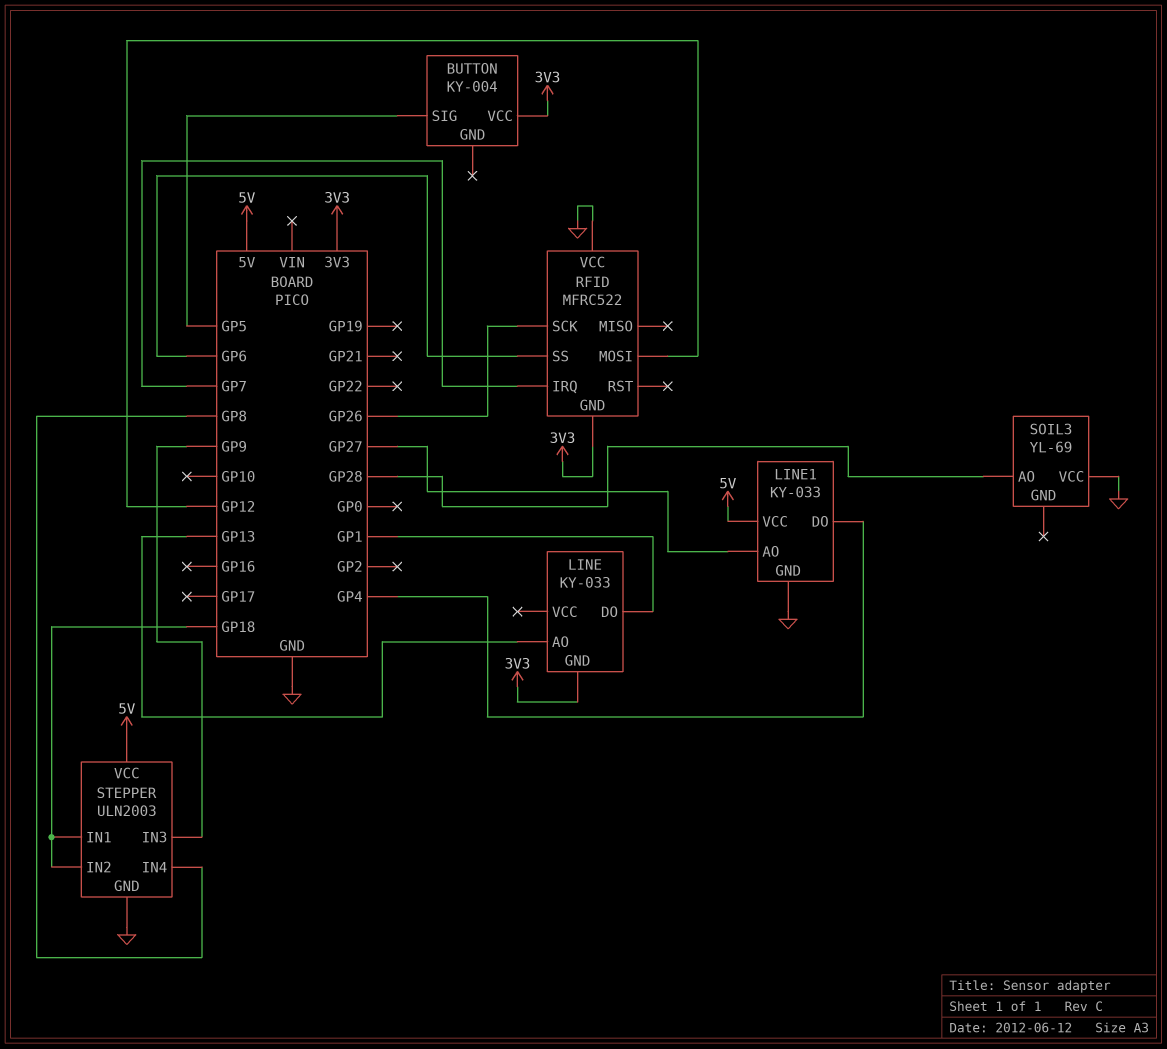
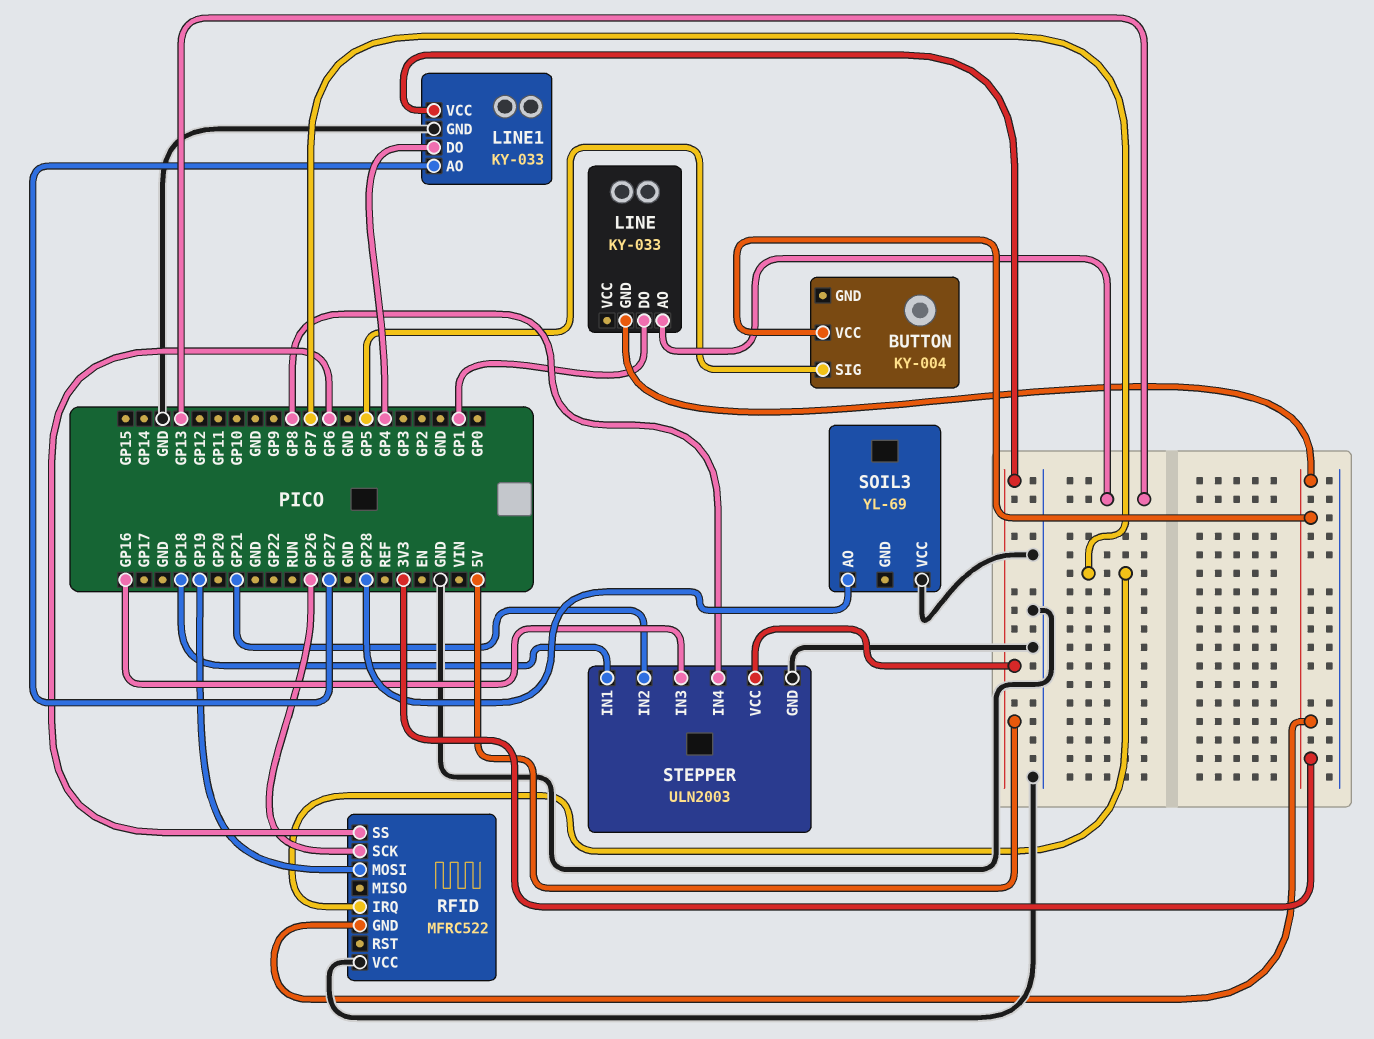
RFID pin MOSI: GP12 -> GP19
STEPPER pin IN2: GP18 -> GP21
STEPPER pin IN3: GP9 -> GP16

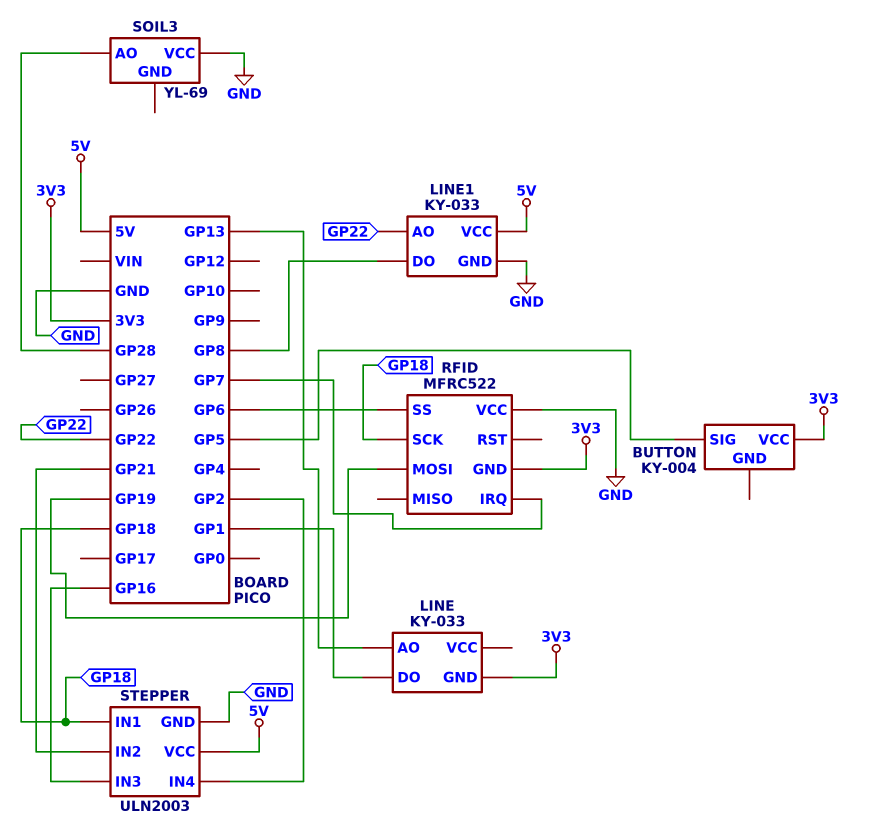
LINE1 pin AO: GP27 -> GP22
LINE1 pin DO: GP4 -> GP8
RFID pin SCK: GP26 -> GP18
STEPPER pin IN4: GP8 -> GP2

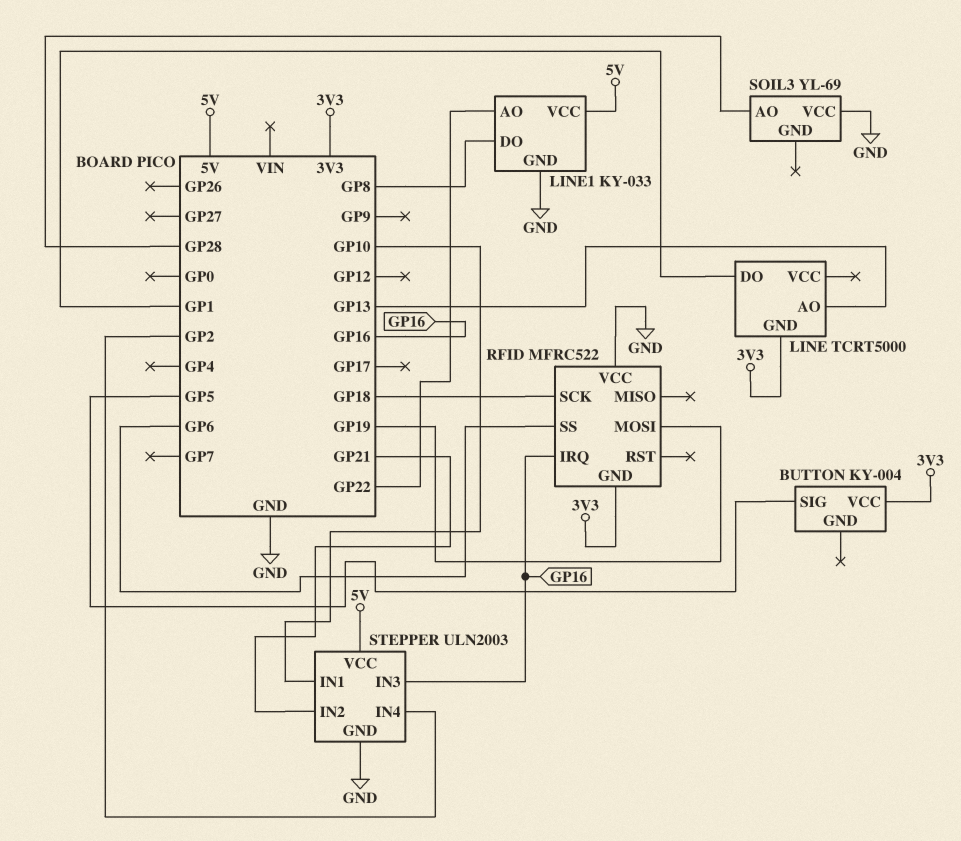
LINE: KY-033 -> TCRT5000
RFID pin IRQ: GP7 -> GP16
STEPPER pin IN1: GP18 -> GP10

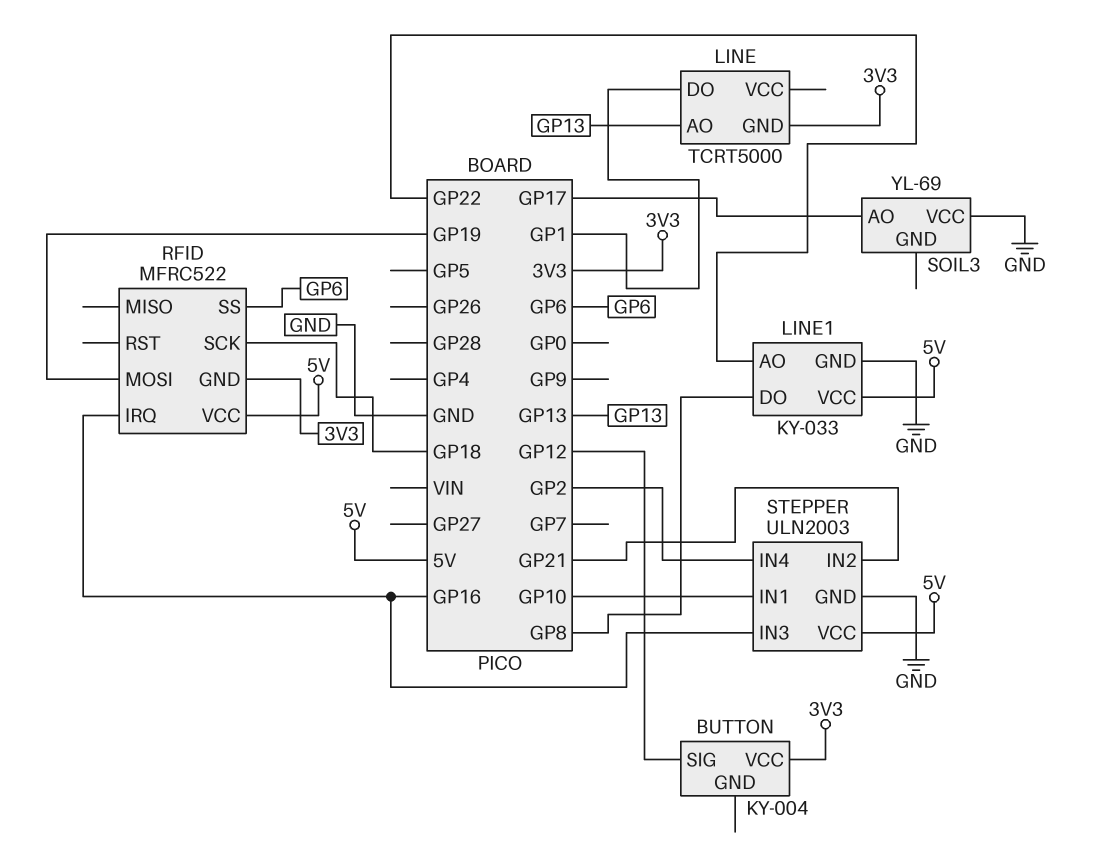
BUTTON pin SIG: GP5 -> GP12
RFID pin VCC: GND -> 5V
SOIL3 pin AO: GP28 -> GP17

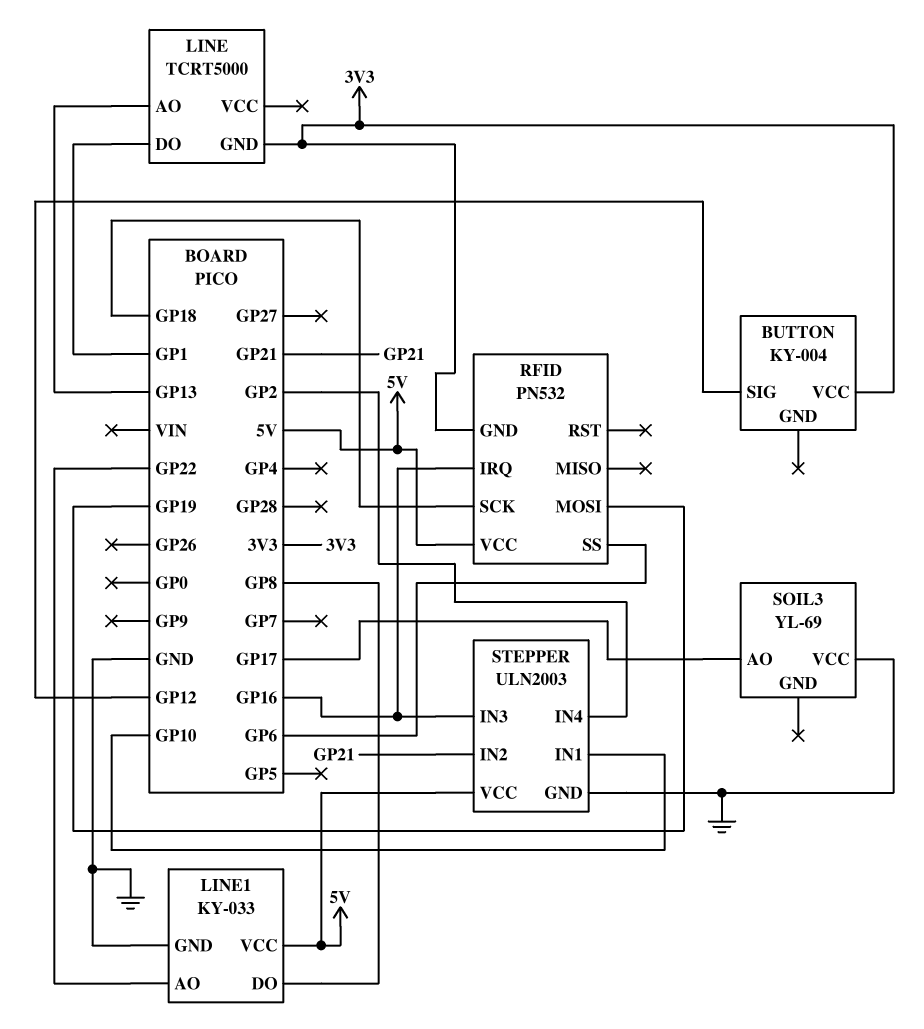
RFID: MFRC522 -> PN532

